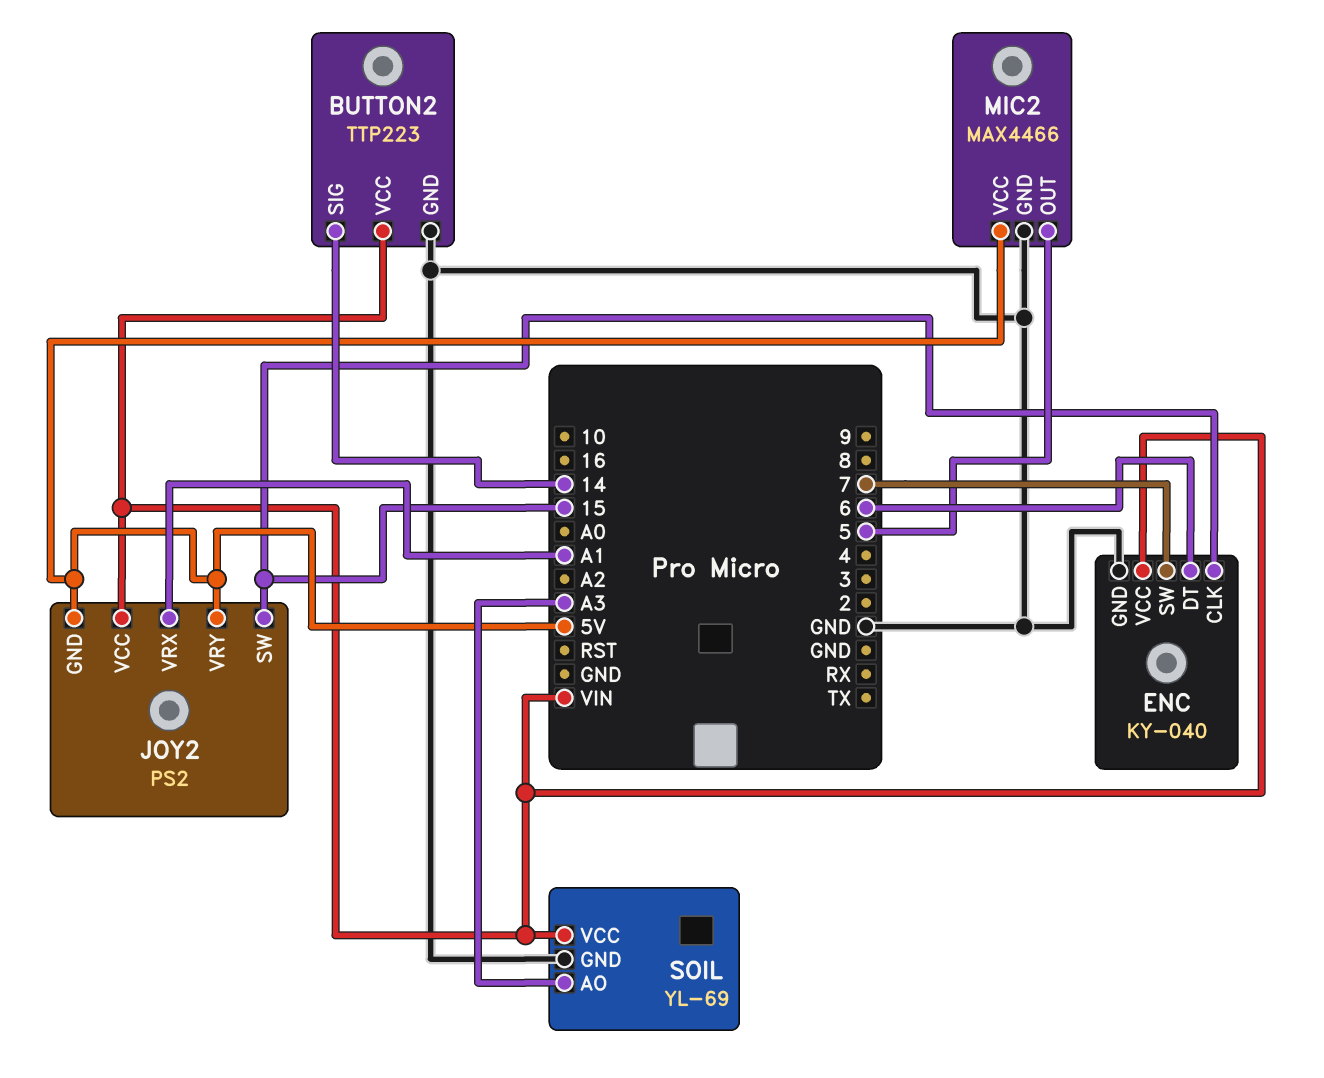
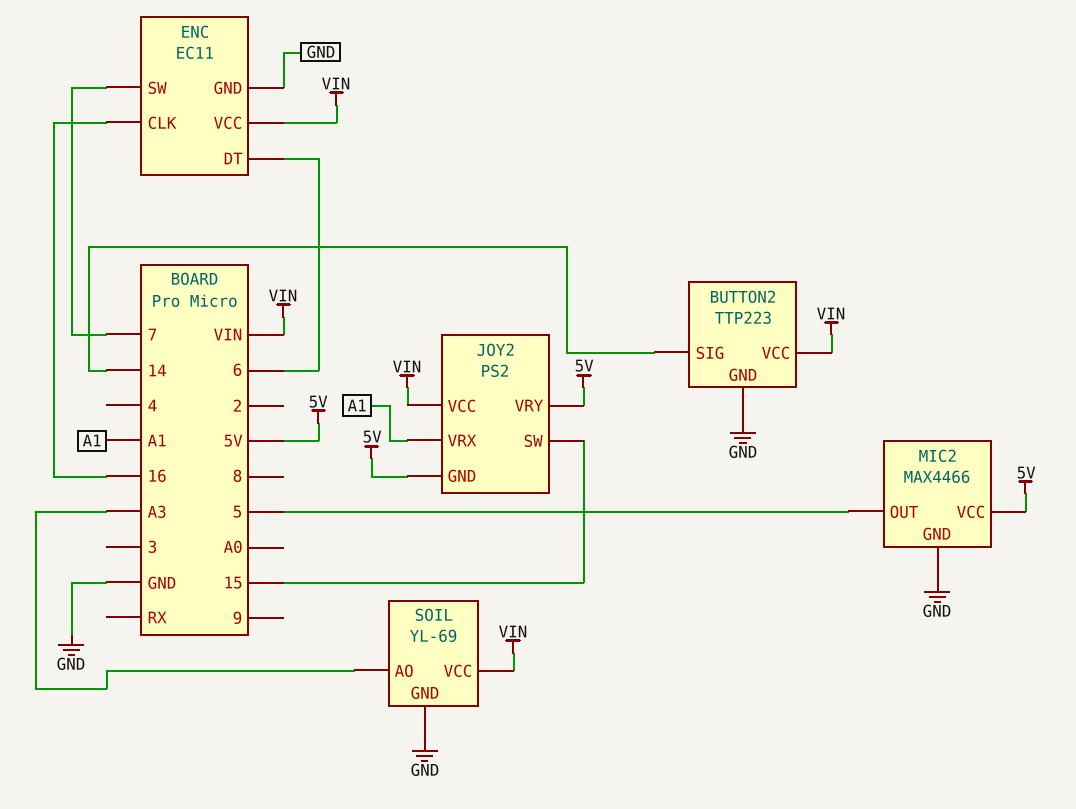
ENC: KY-040 -> EC11
ENC pin CLK: 15 -> 16

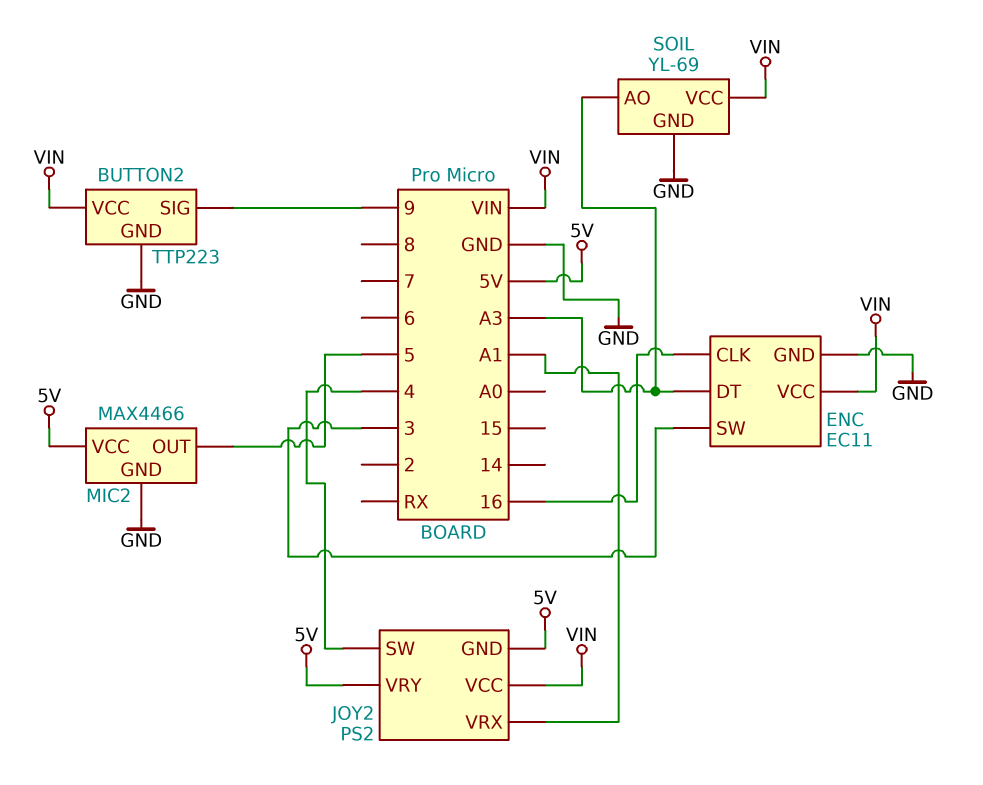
BUTTON2 pin SIG: 14 -> 9
ENC pin DT: 6 -> A3
ENC pin SW: 7 -> 3
JOY2 pin SW: 15 -> 4

